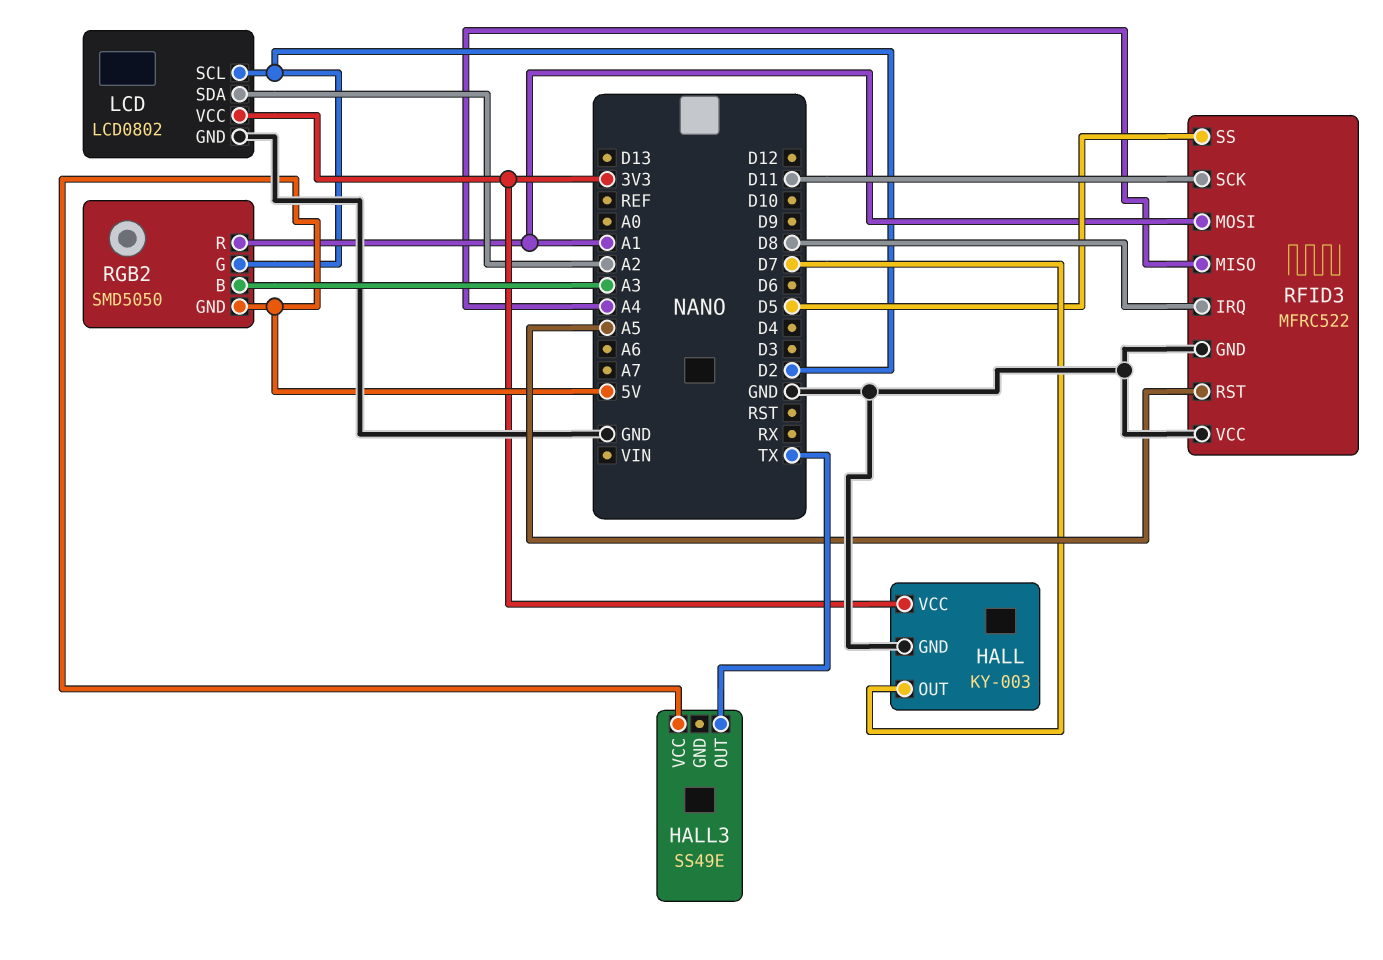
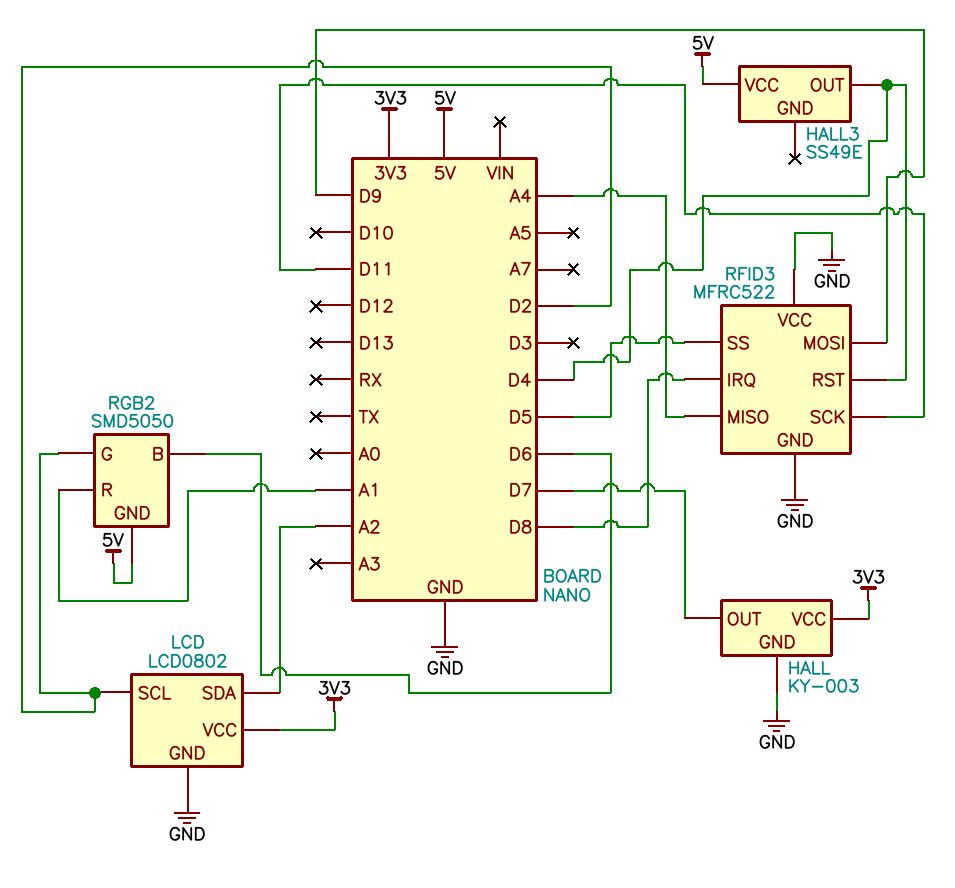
HALL3 pin OUT: TX -> D4
RFID3 pin MOSI: A1 -> D9
RFID3 pin RST: A5 -> D4
RGB2 pin B: A3 -> D6

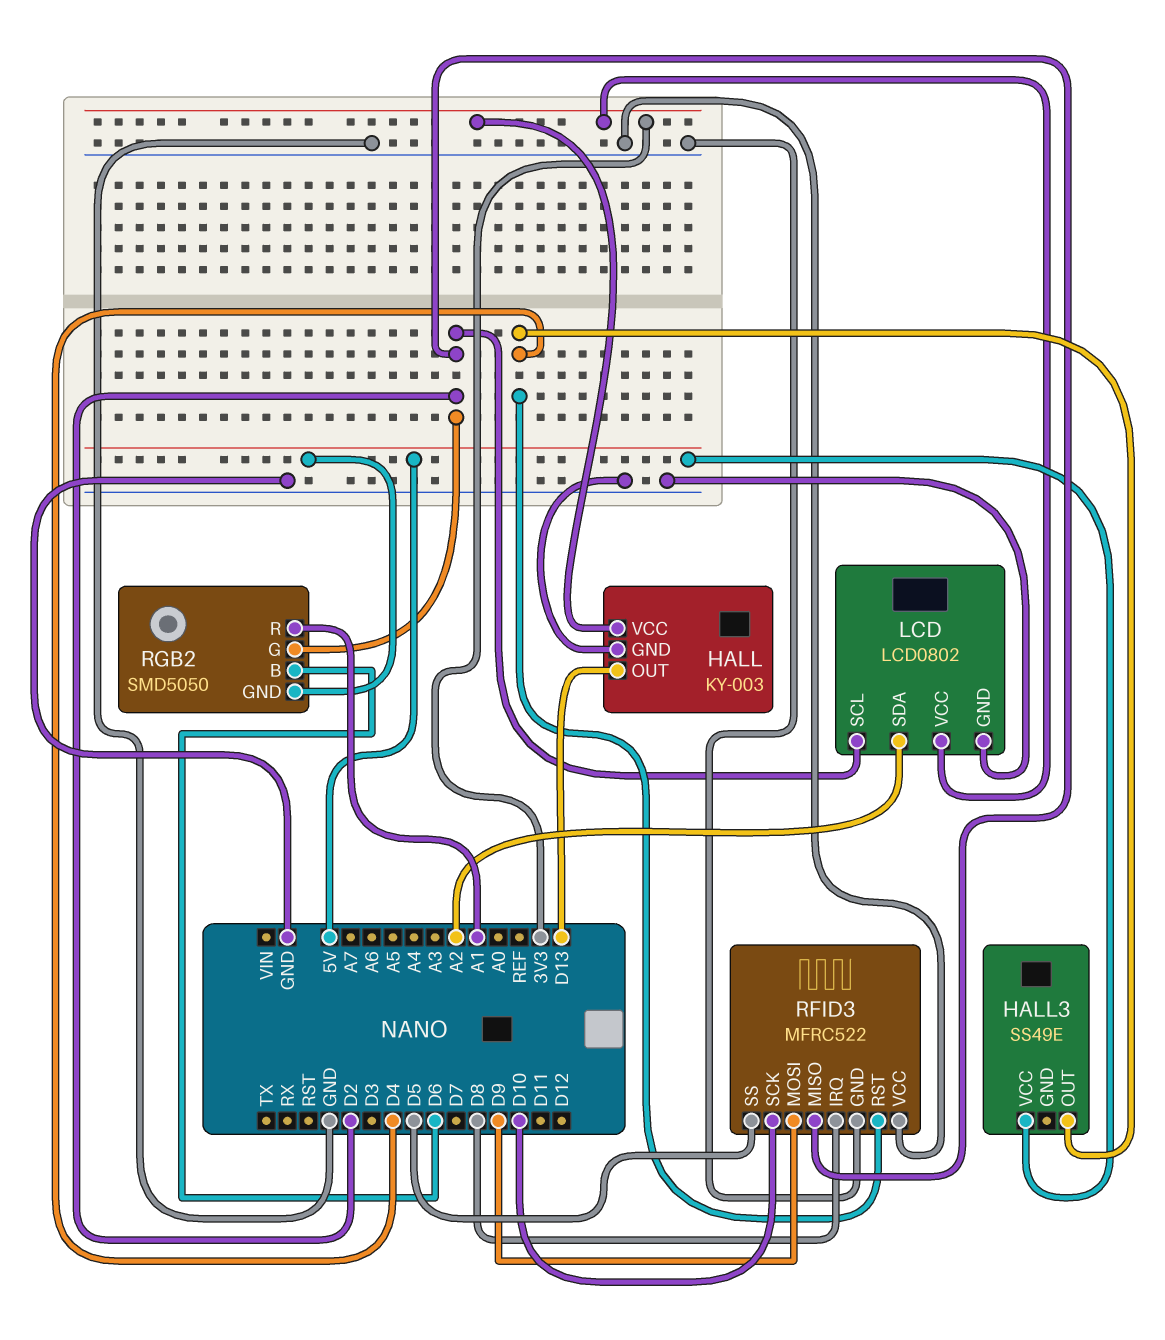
HALL pin OUT: D7 -> D13
RFID3 pin MISO: A4 -> D2
RFID3 pin SCK: D11 -> D10

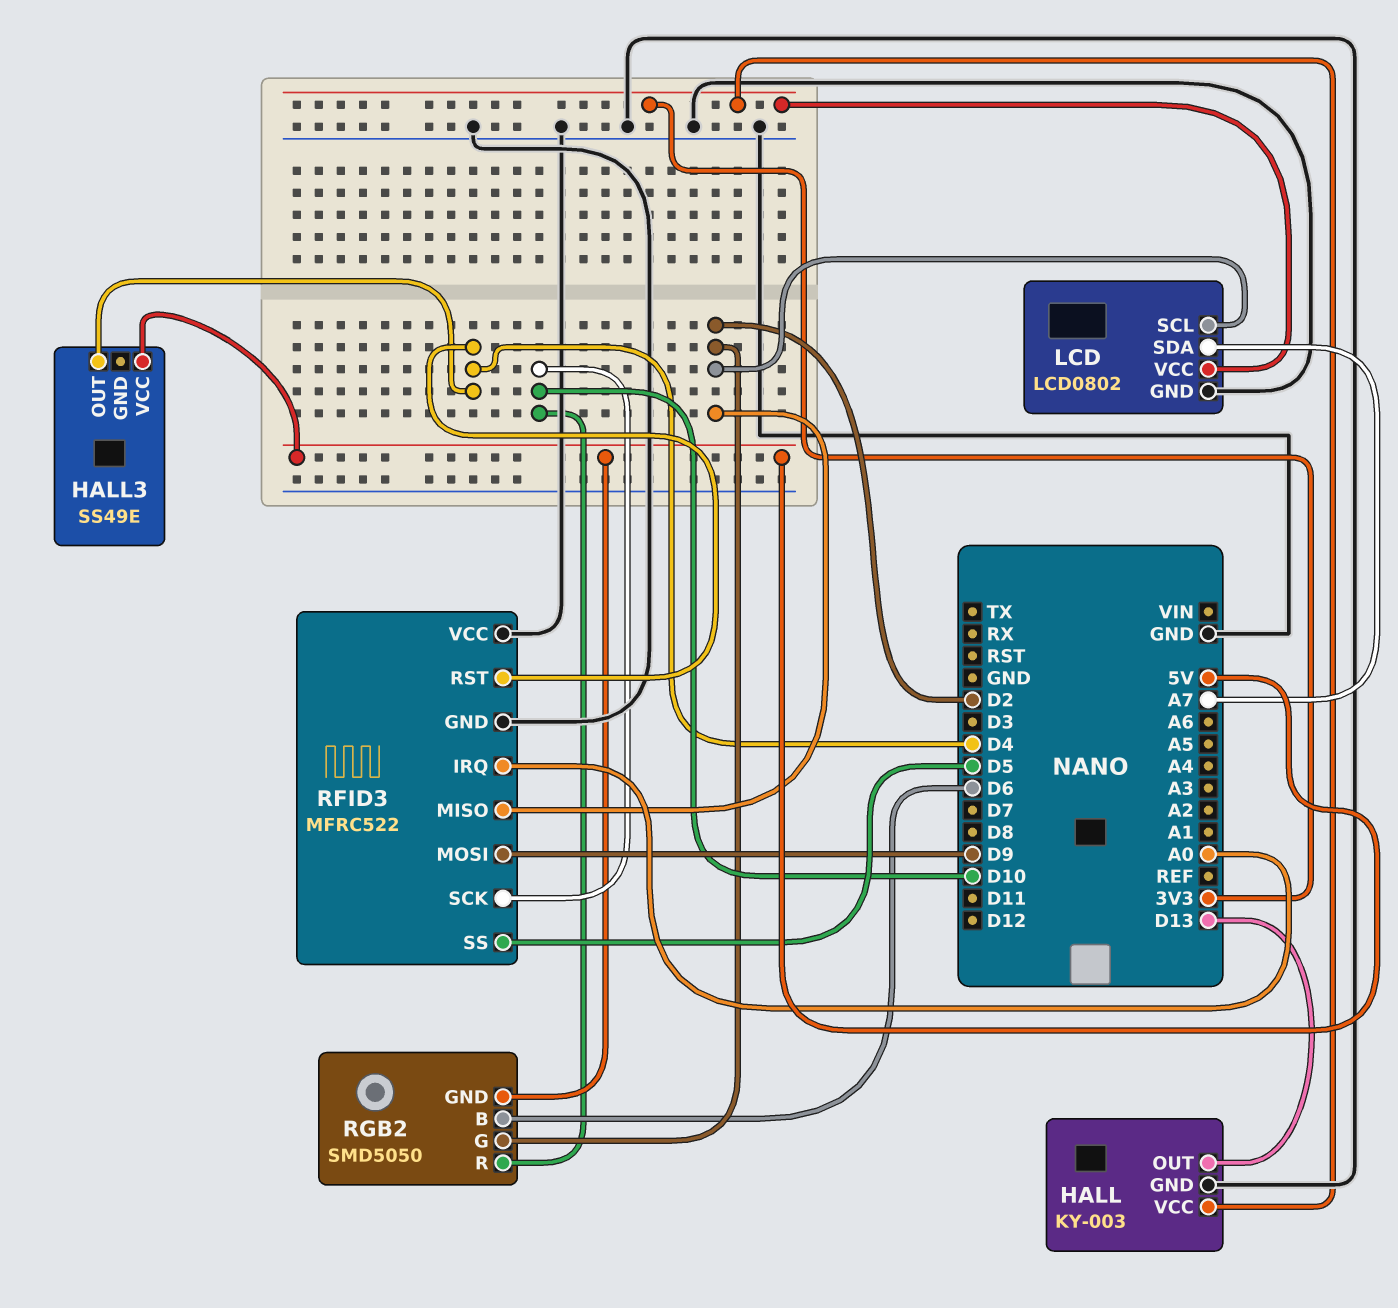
LCD pin SDA: A2 -> A7
RFID3 pin IRQ: D8 -> A0
RGB2 pin R: A1 -> D10

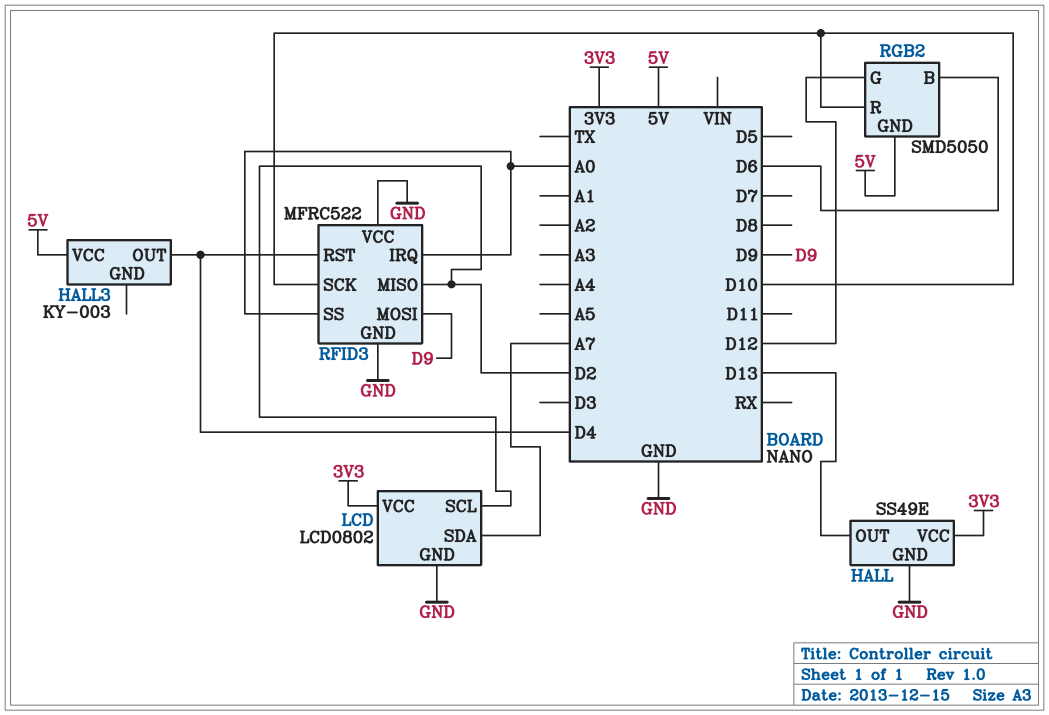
HALL: KY-003 -> SS49E
HALL3: SS49E -> KY-003
RFID3 pin SS: D5 -> A0
RGB2 pin G: D2 -> D12

